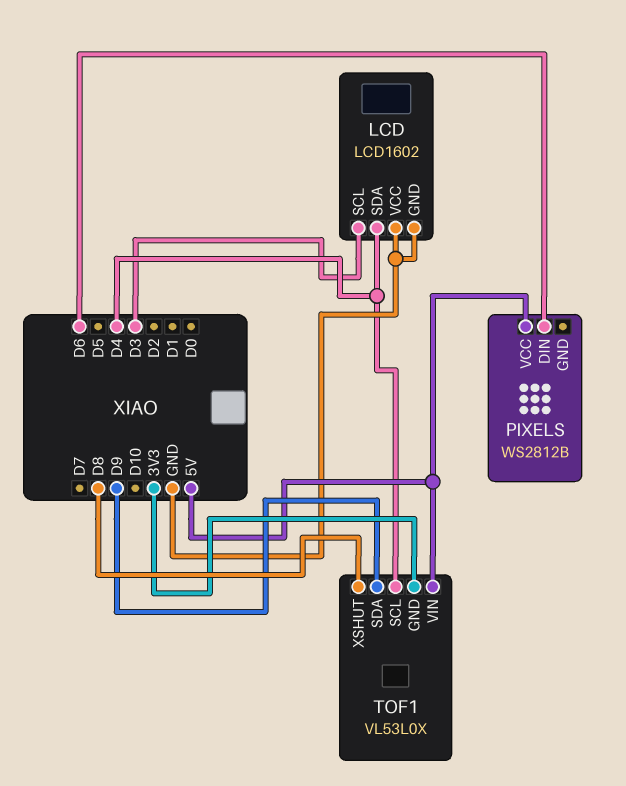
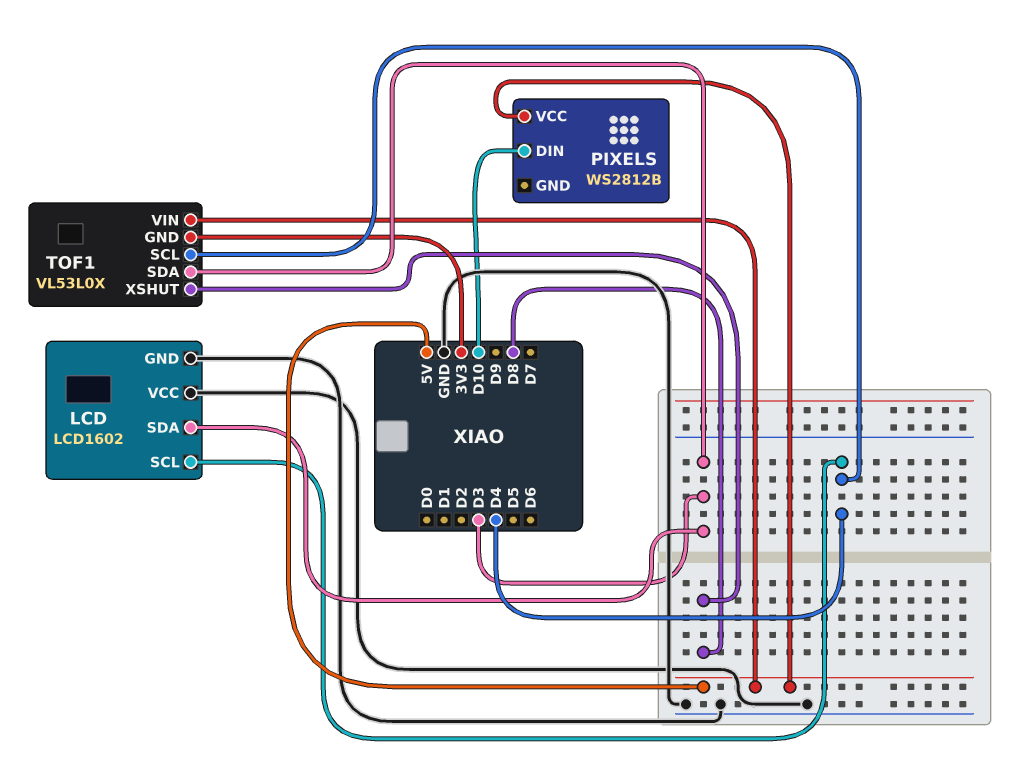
LCD pin SCL: D3 -> D4
LCD pin SDA: D4 -> D3
PIXELS pin DIN: D6 -> D10
TOF1 pin SDA: D9 -> D3

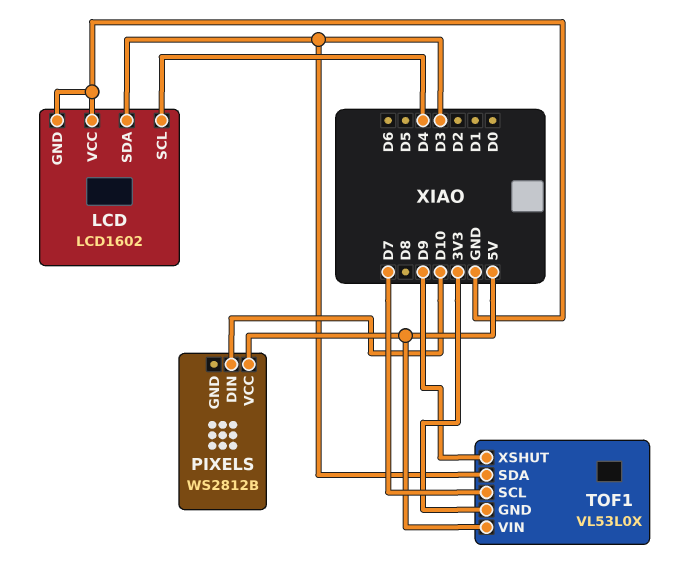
TOF1 pin SCL: D4 -> D7
TOF1 pin XSHUT: D8 -> D9

